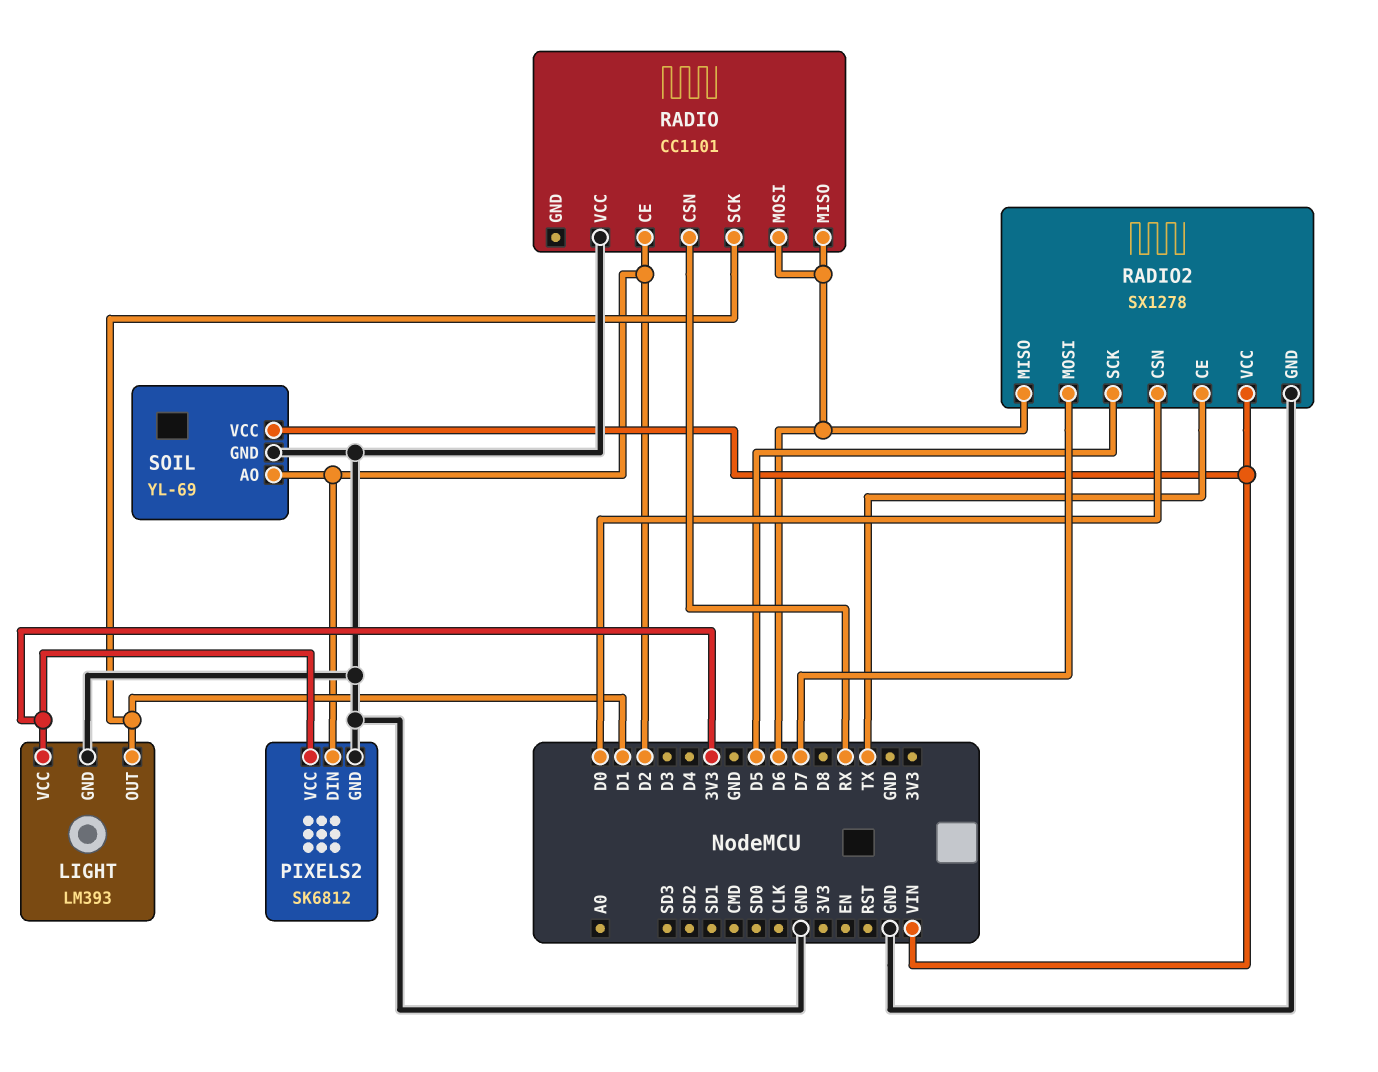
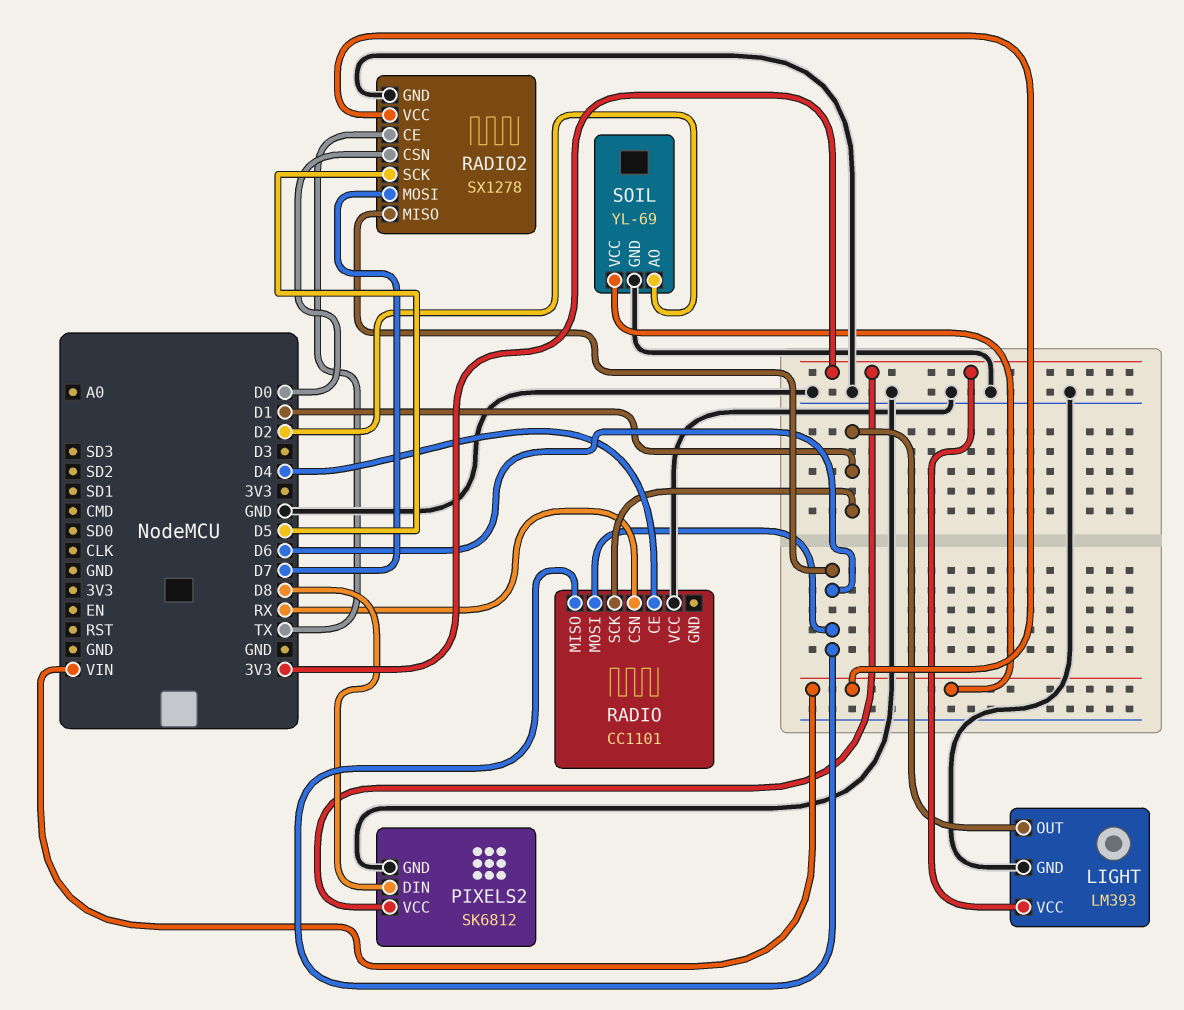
PIXELS2 pin DIN: D2 -> D8
RADIO pin CE: D2 -> D4

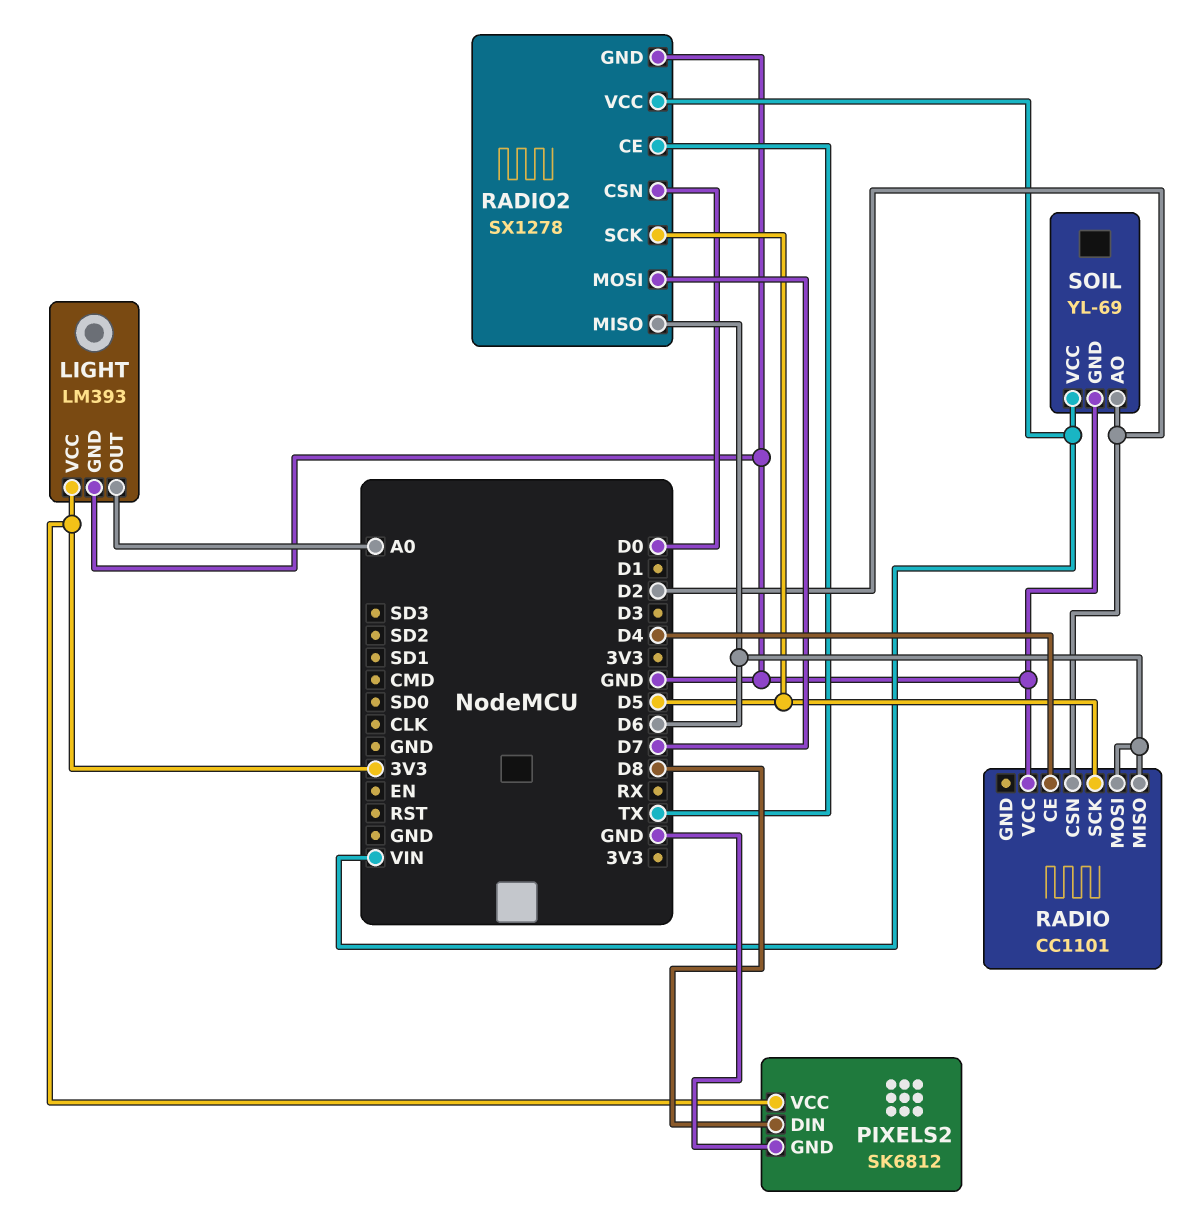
LIGHT pin OUT: D1 -> A0
RADIO pin CSN: RX -> D2
RADIO pin SCK: D1 -> D5

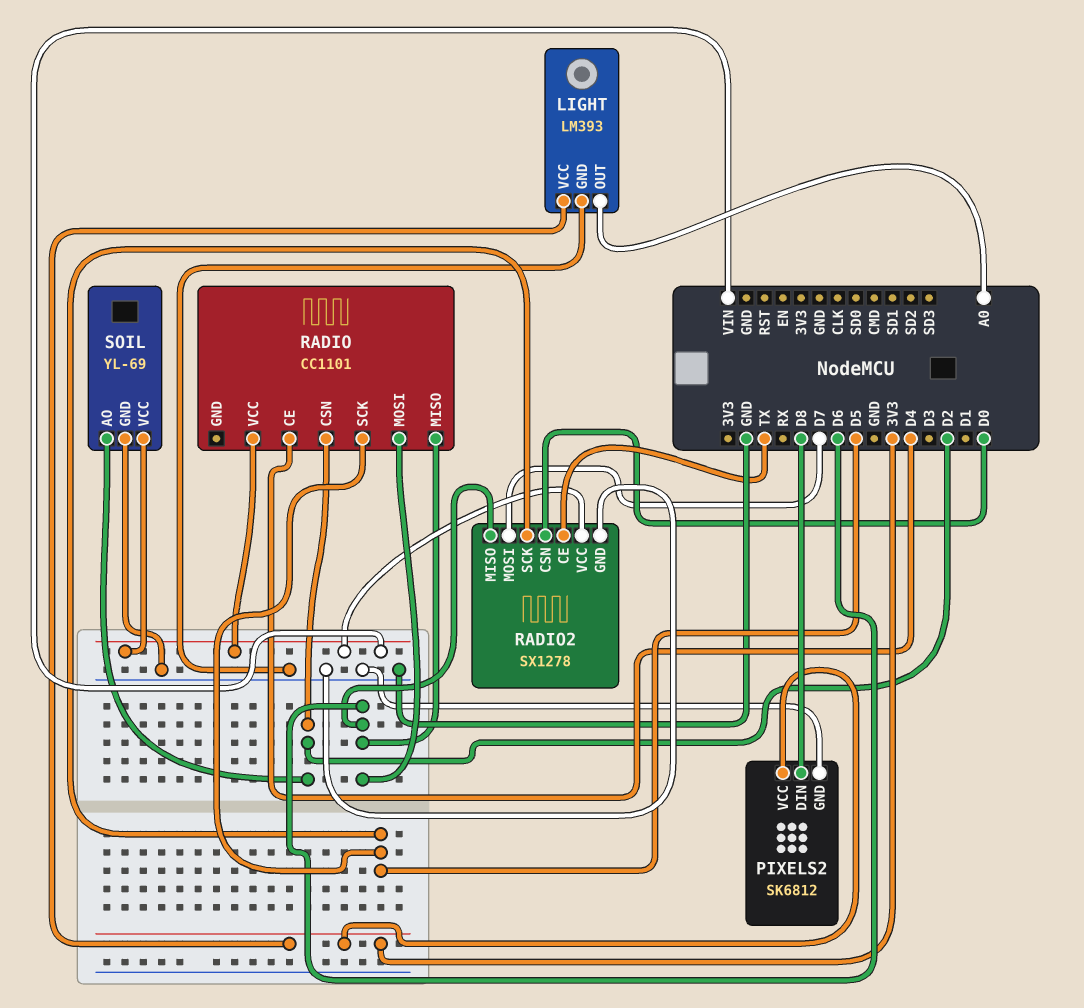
RADIO pin VCC: GND -> VIN

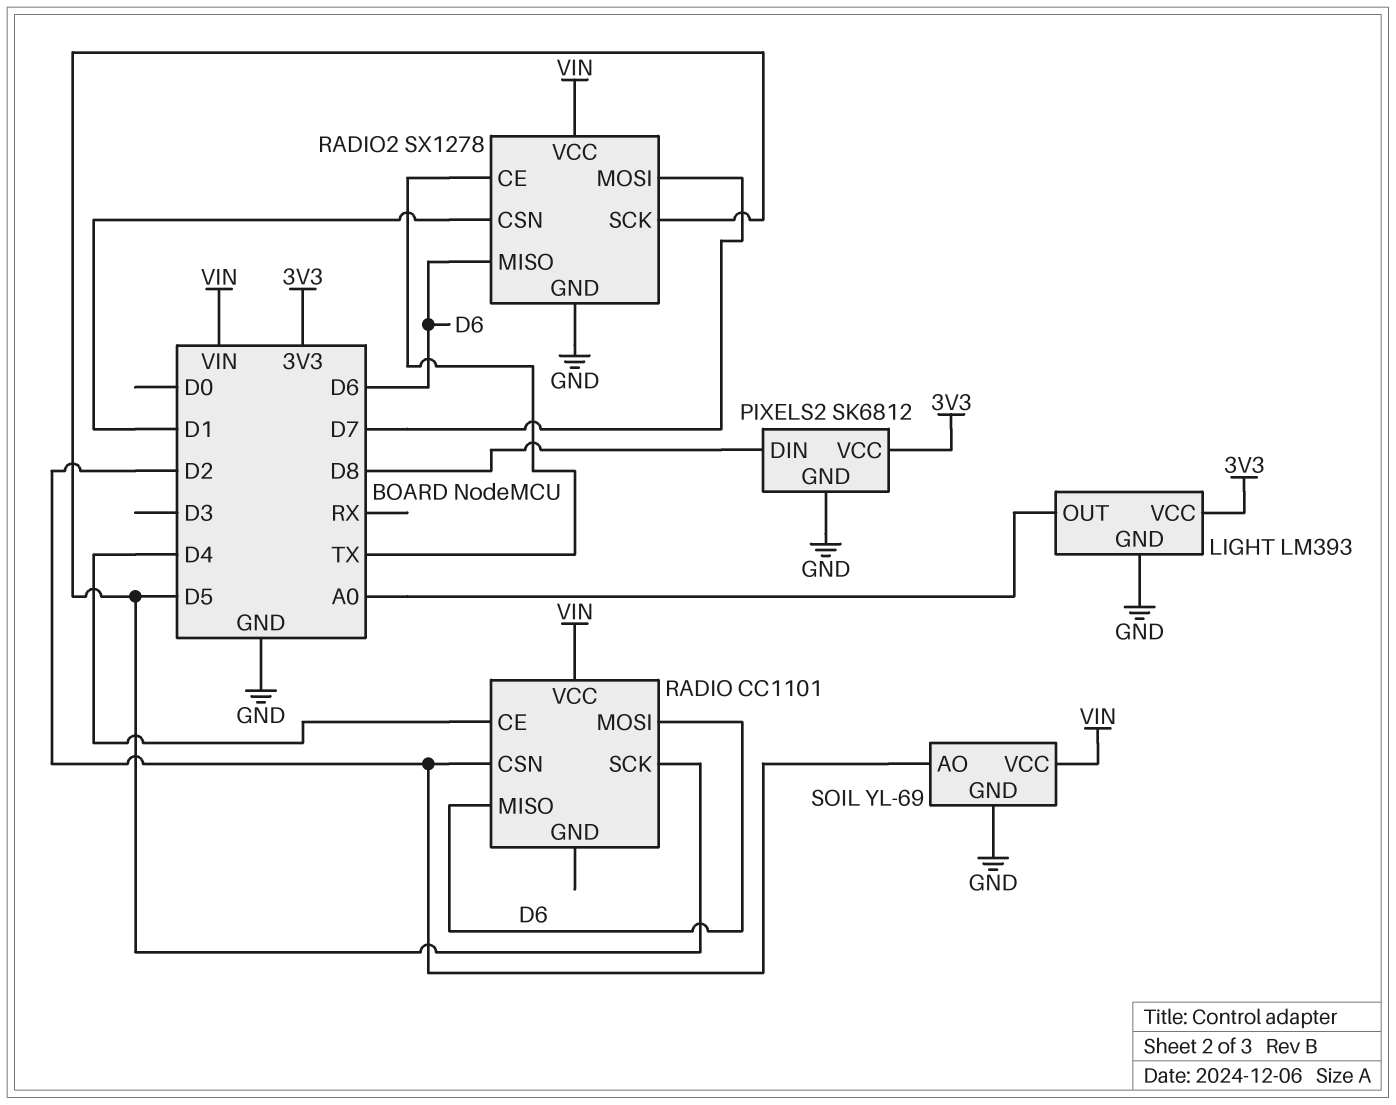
RADIO2 pin CSN: D0 -> D1

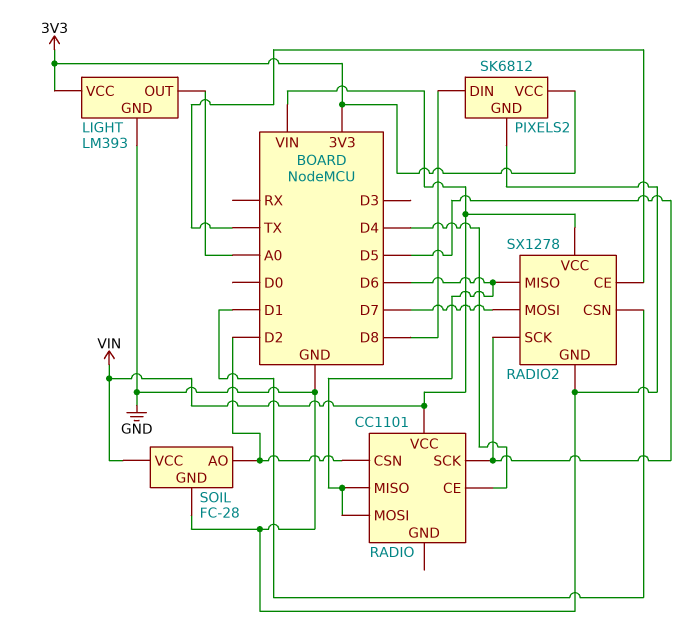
SOIL: YL-69 -> FC-28

